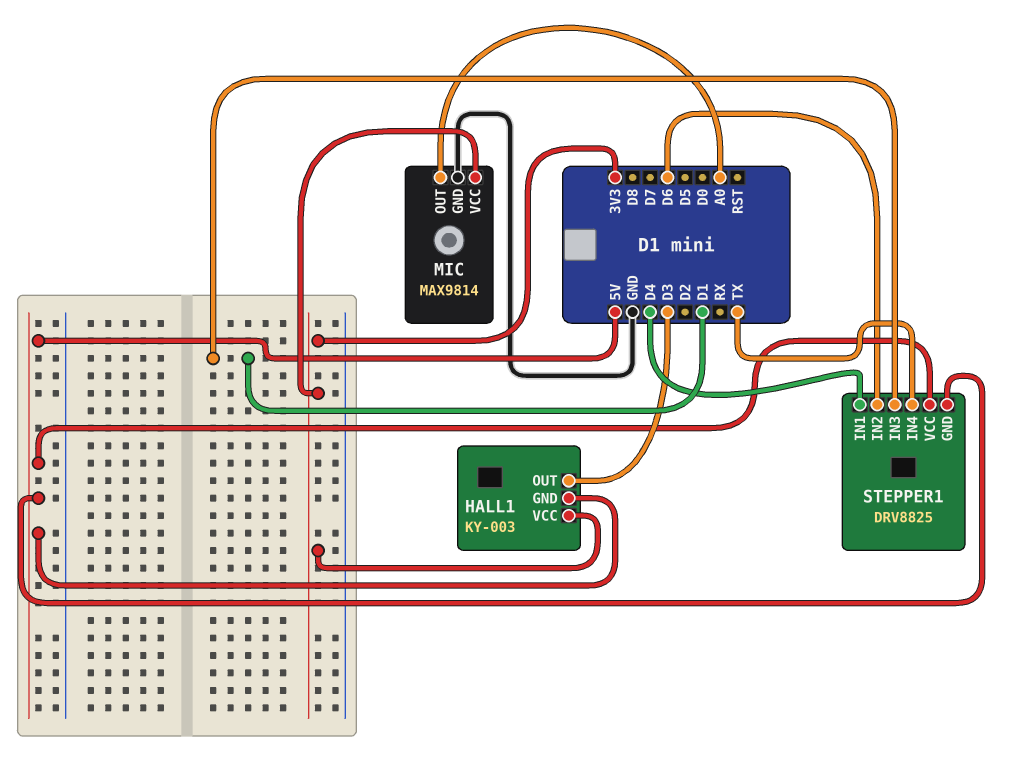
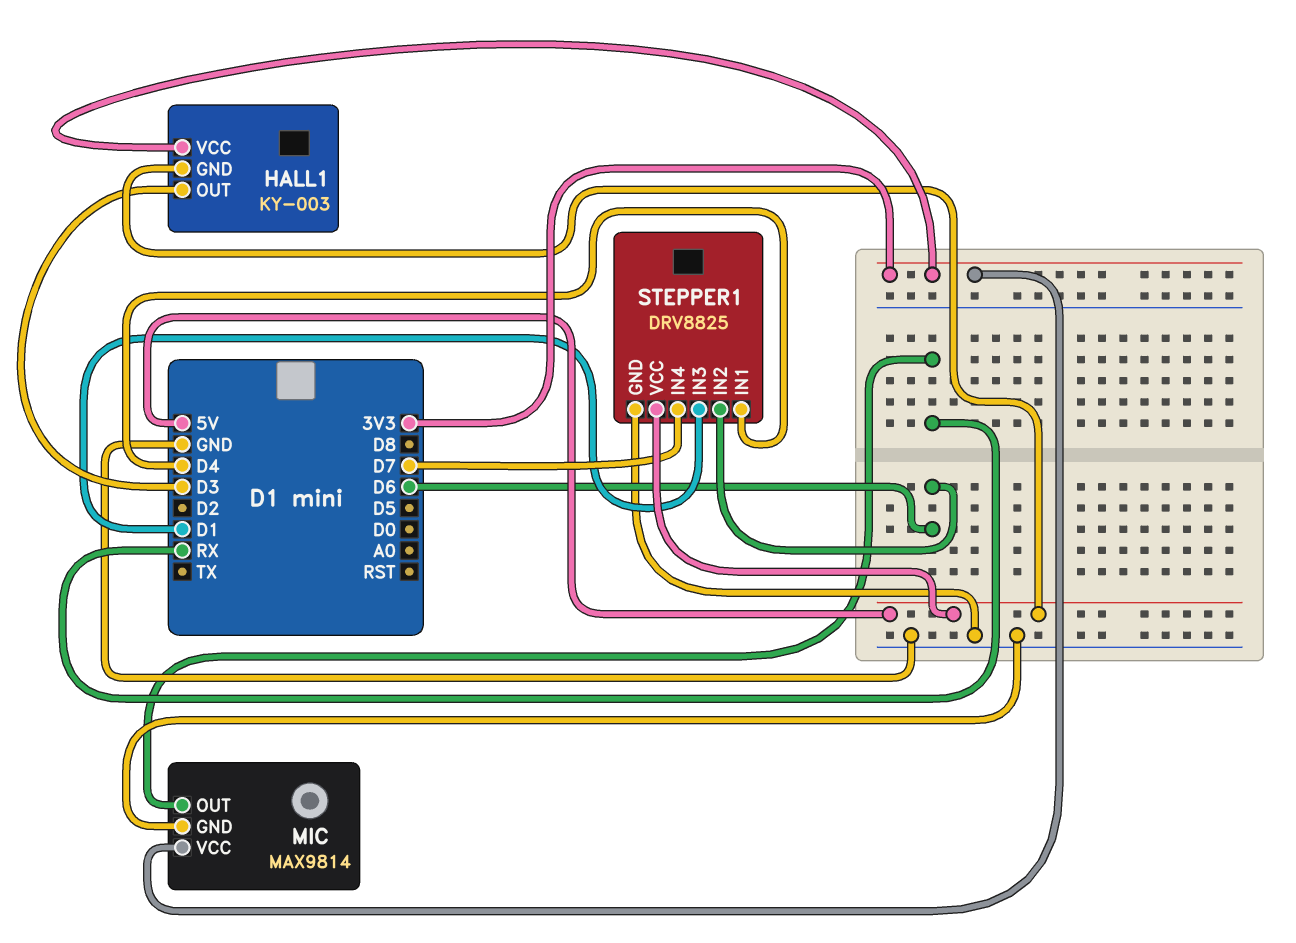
MIC pin OUT: A0 -> RX
STEPPER1 pin GND: 5V -> GND
STEPPER1 pin IN4: TX -> D7

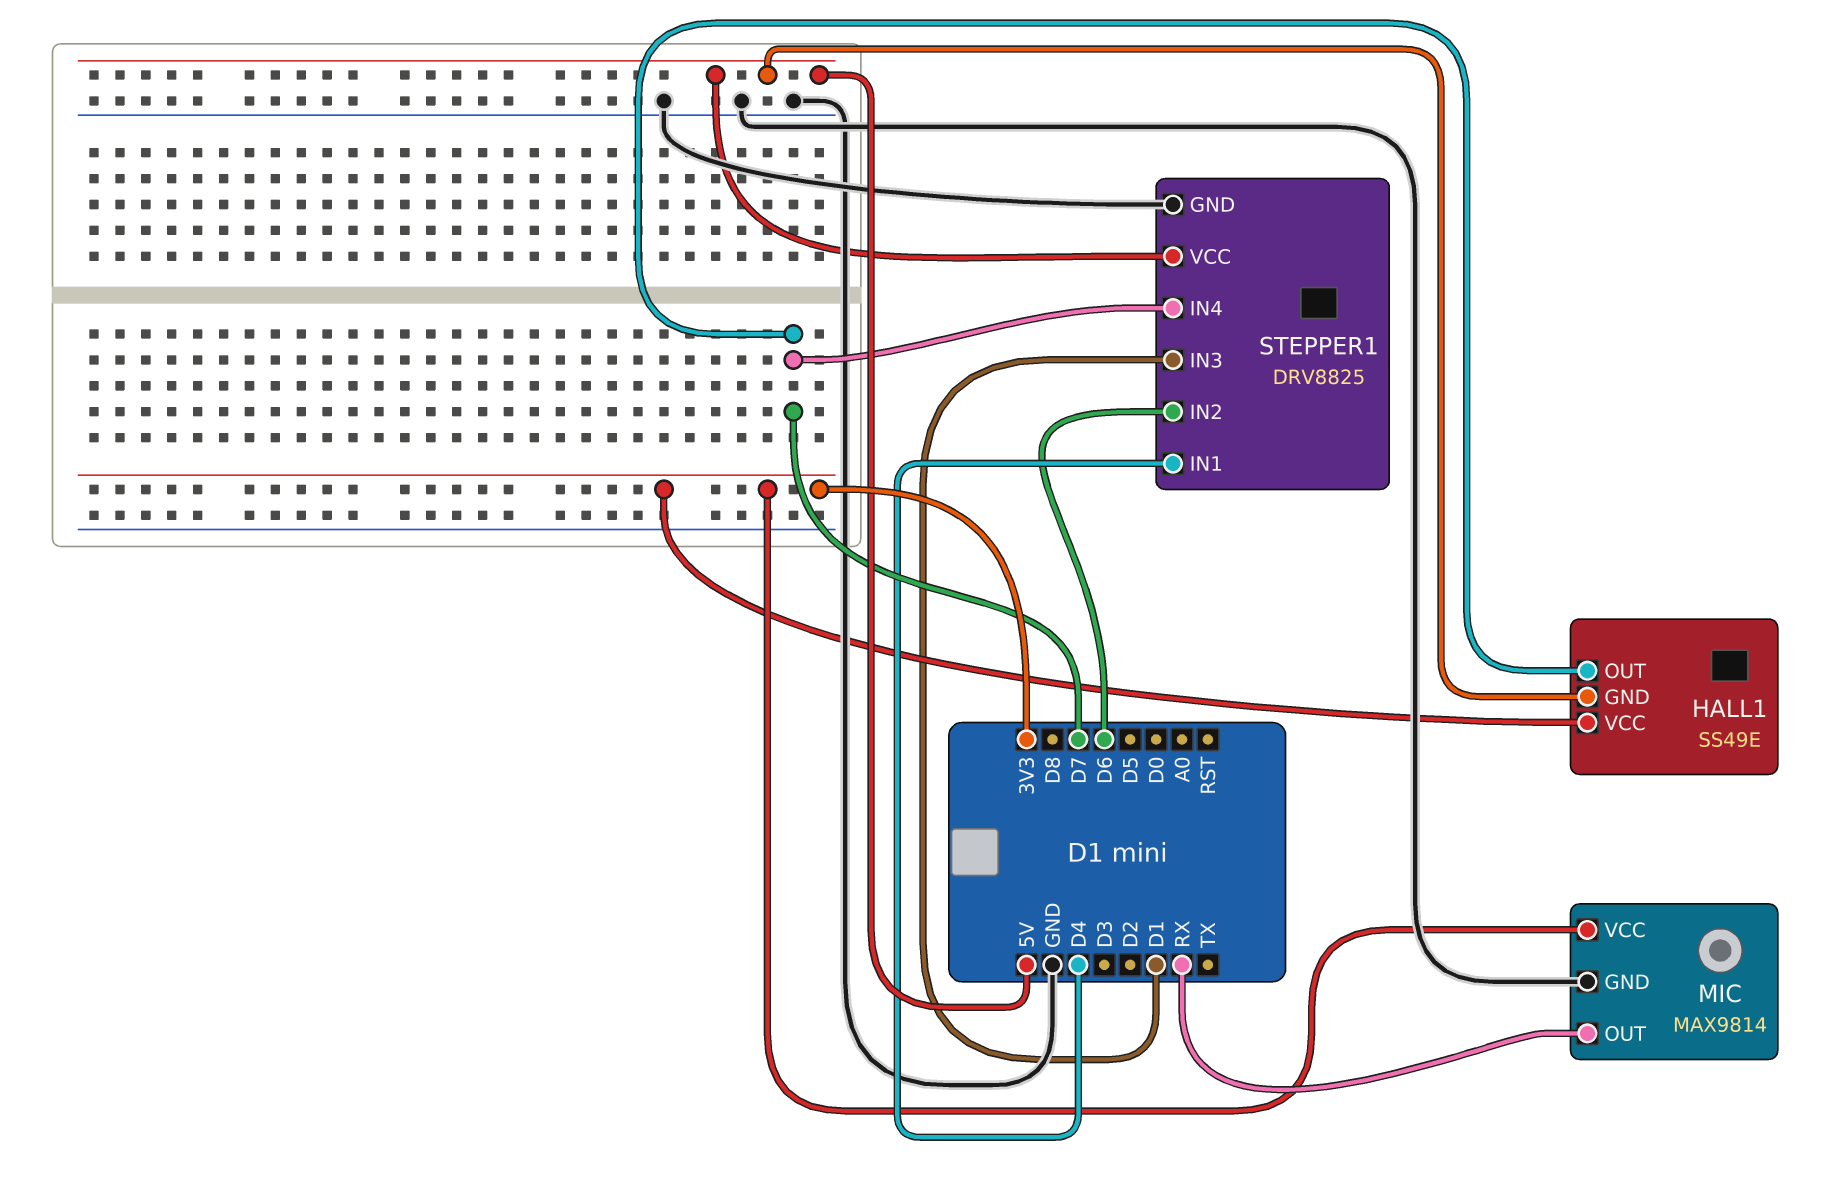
HALL1: KY-003 -> SS49E
HALL1 pin OUT: D3 -> D7

